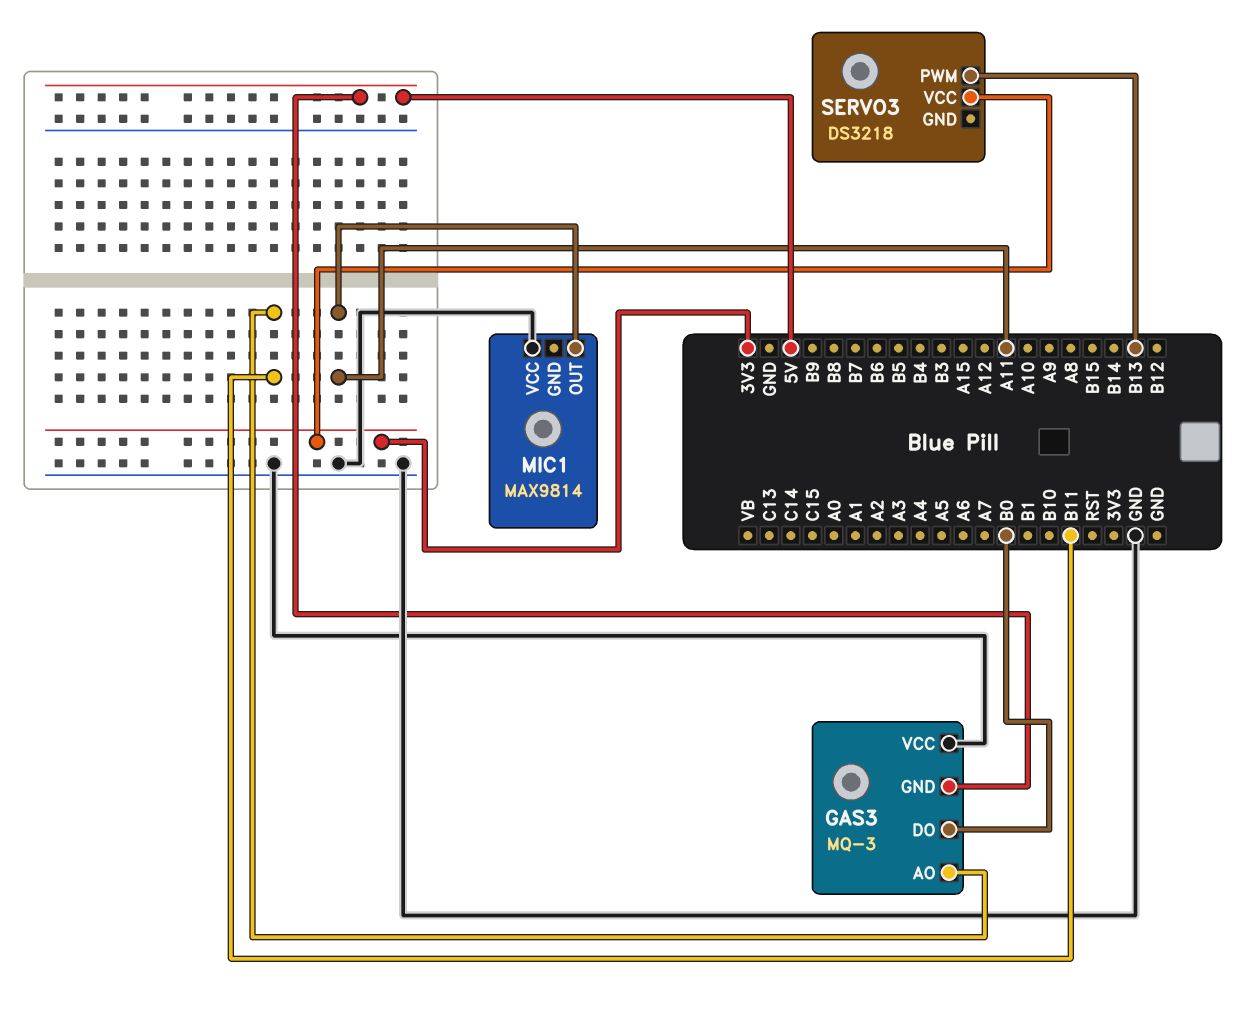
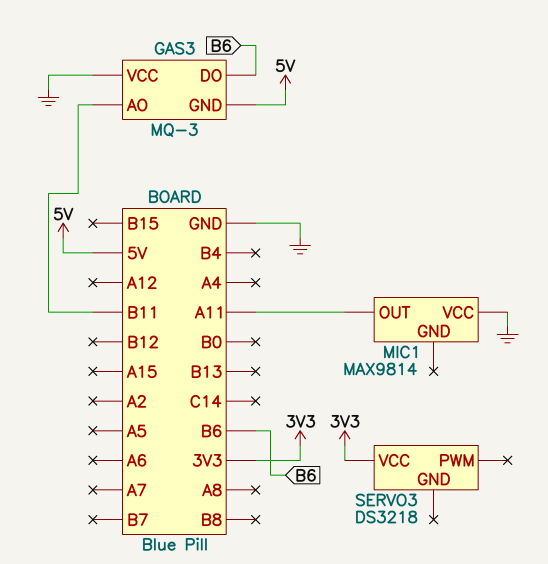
GAS3 pin DO: B0 -> B6
SERVO3 pin PWM: B13 -> none

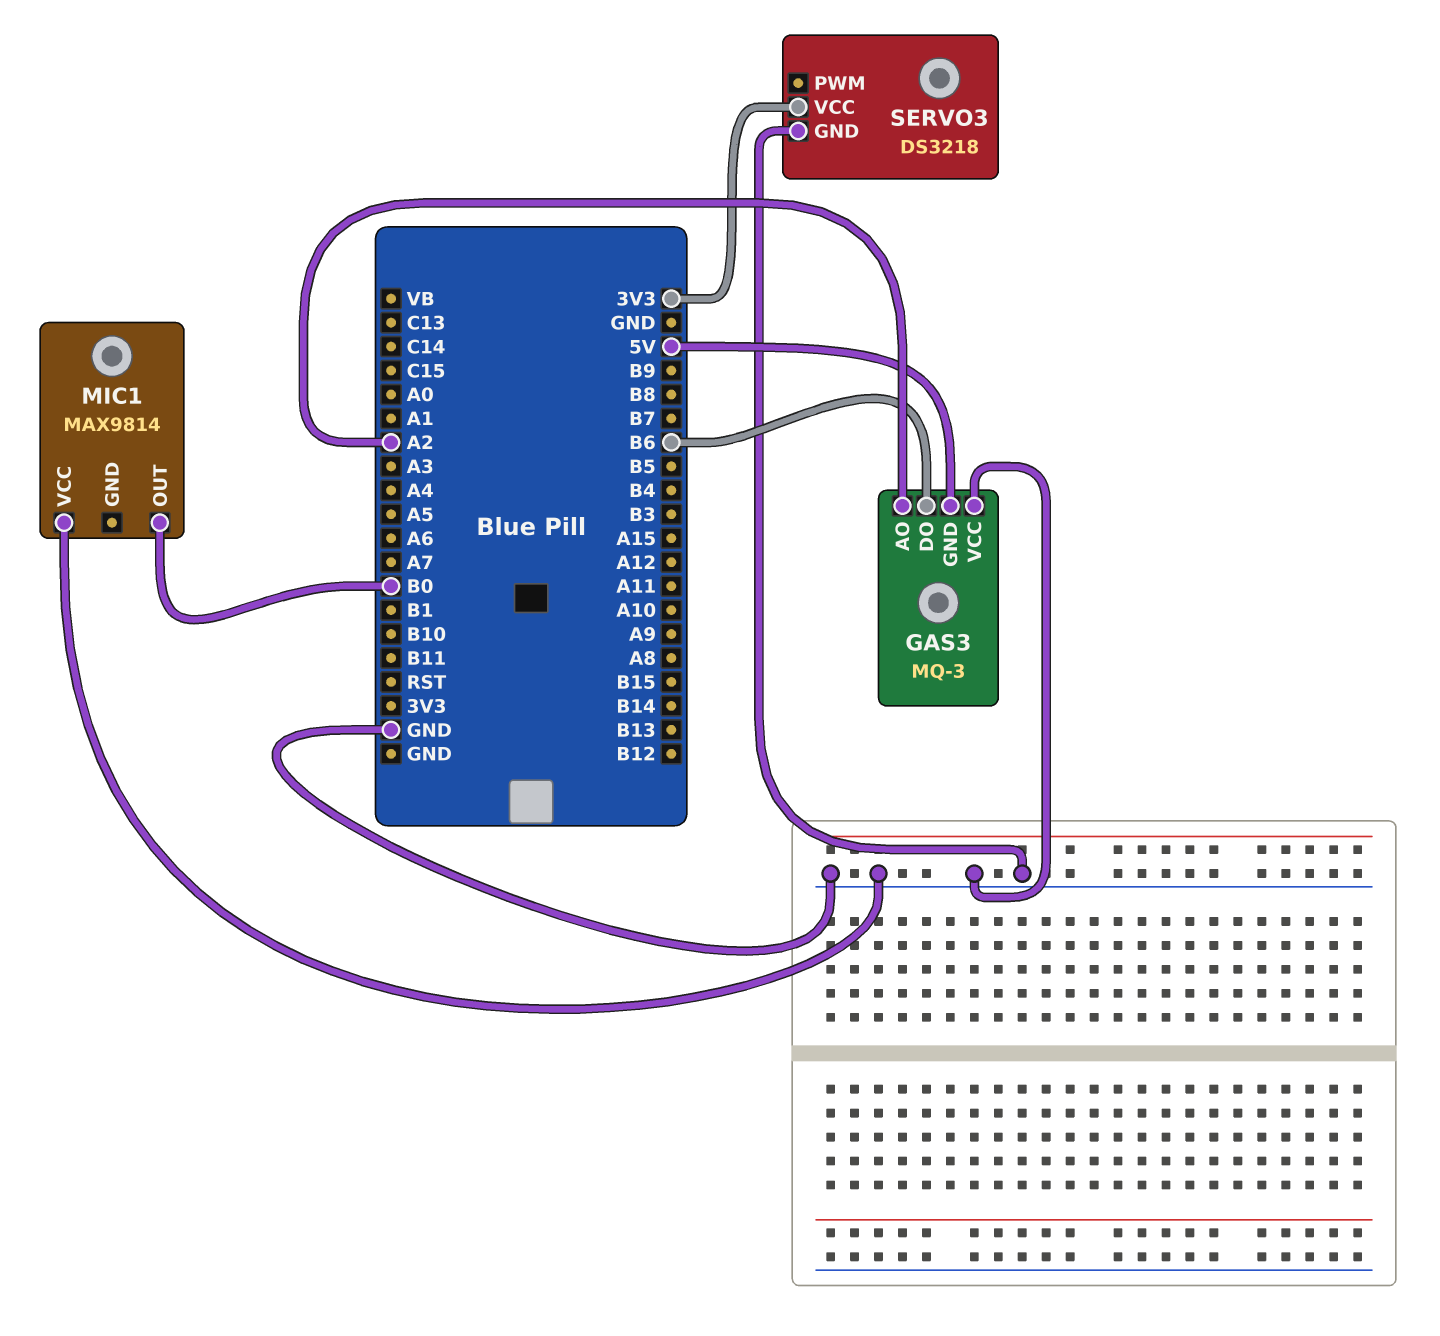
GAS3 pin AO: B11 -> A2
MIC1 pin OUT: A11 -> B0
SERVO3 pin GND: none -> GND

